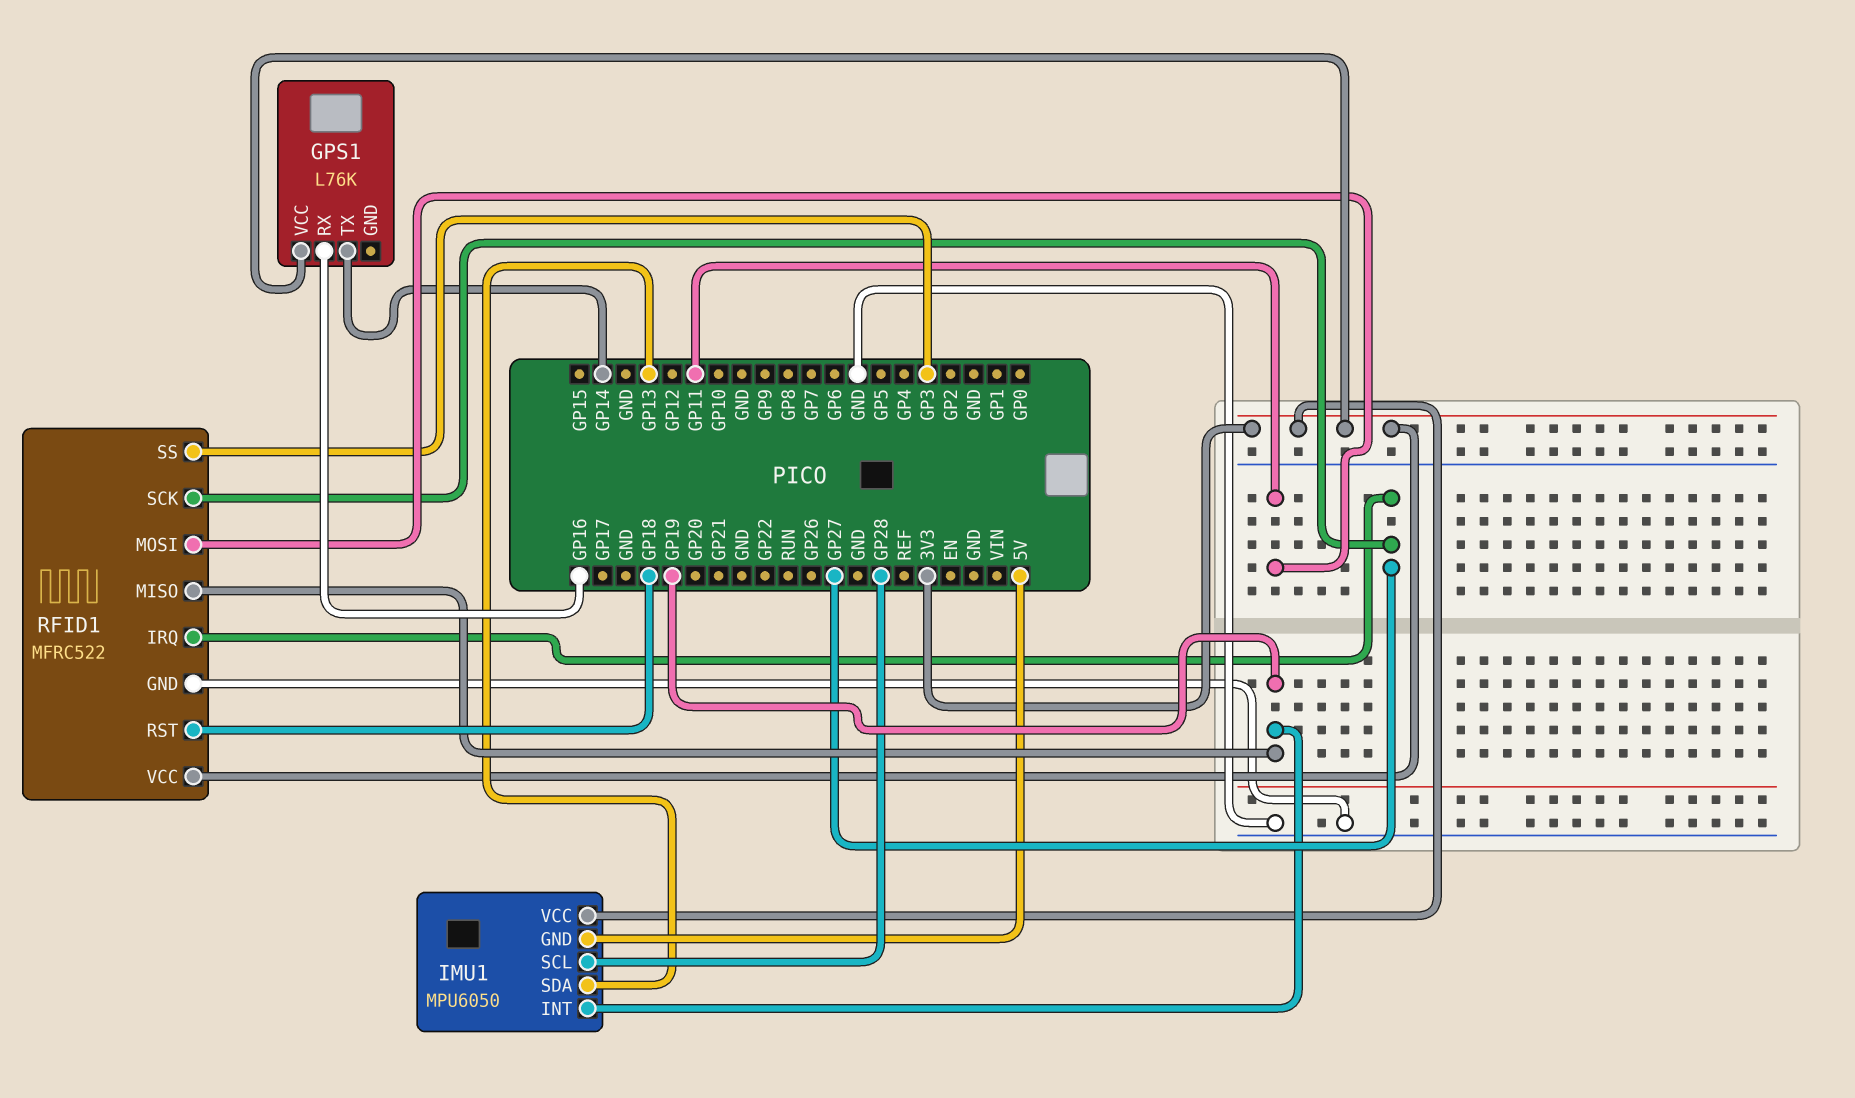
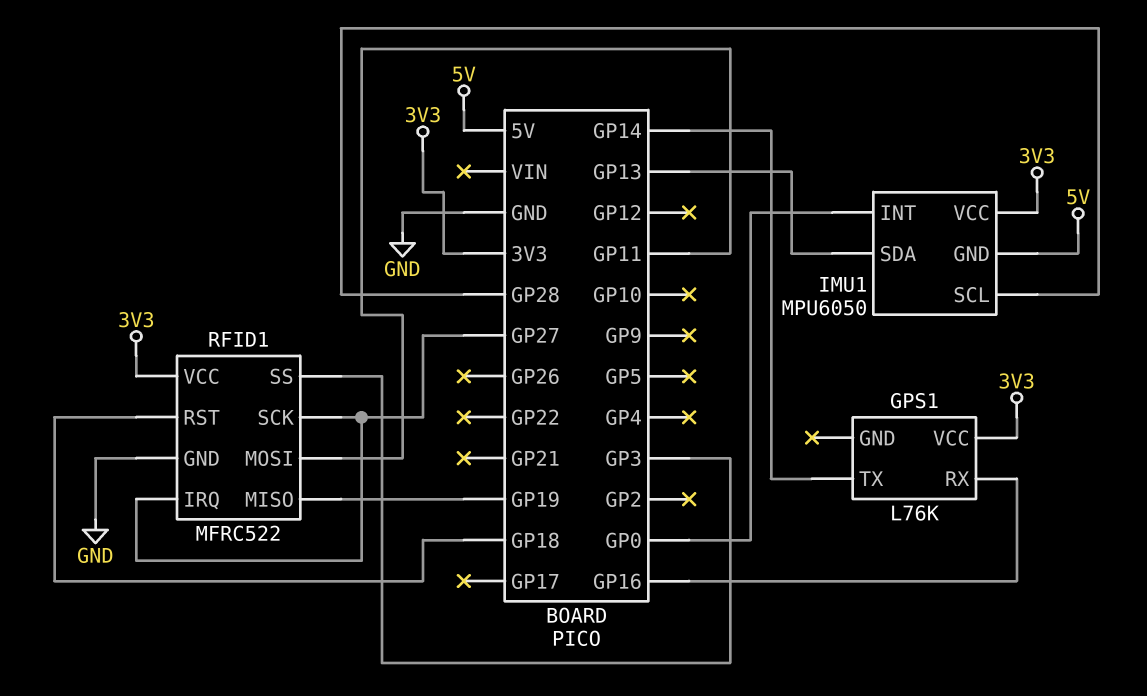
IMU1 pin INT: GP19 -> GP0

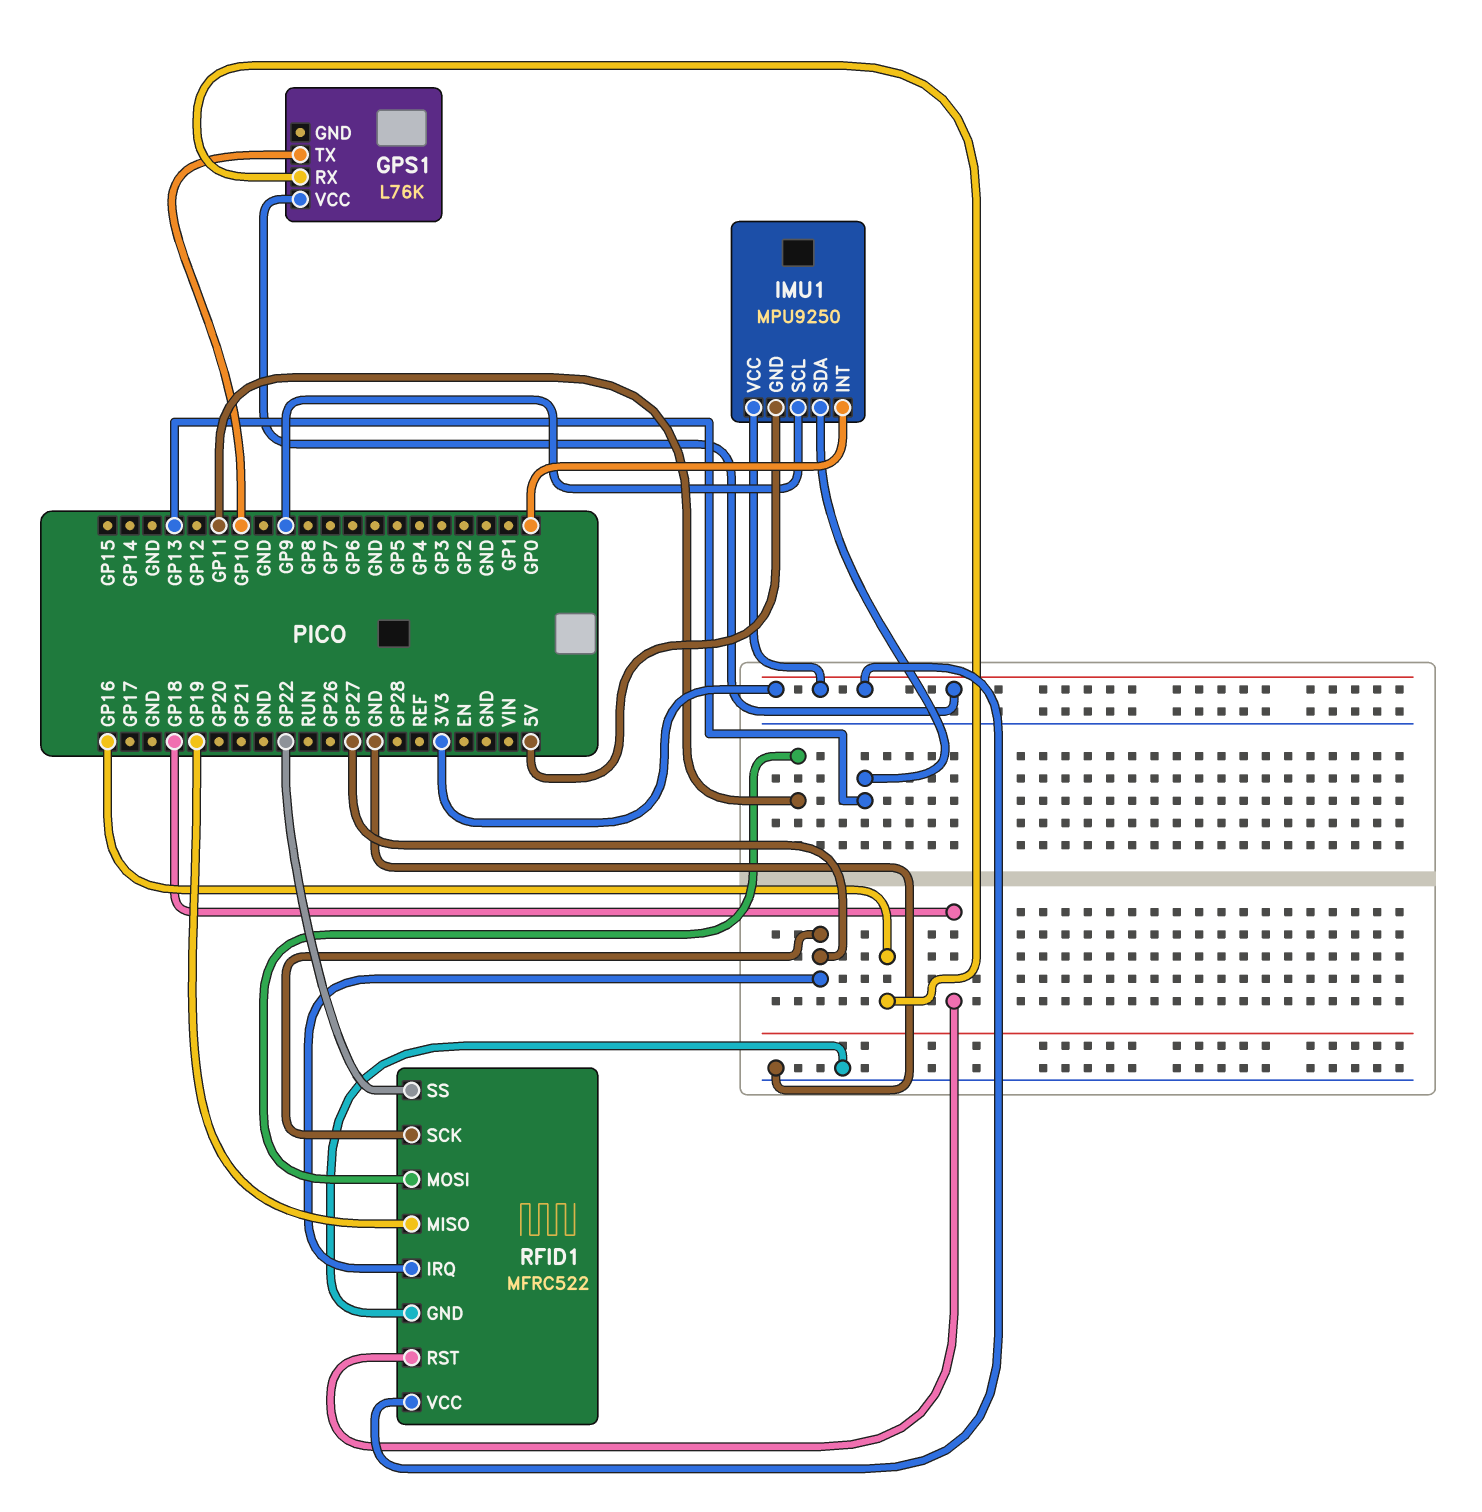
GPS1 pin TX: GP14 -> GP10
IMU1: MPU6050 -> MPU9250
IMU1 pin SCL: GP28 -> GP9
RFID1 pin SS: GP3 -> GP22

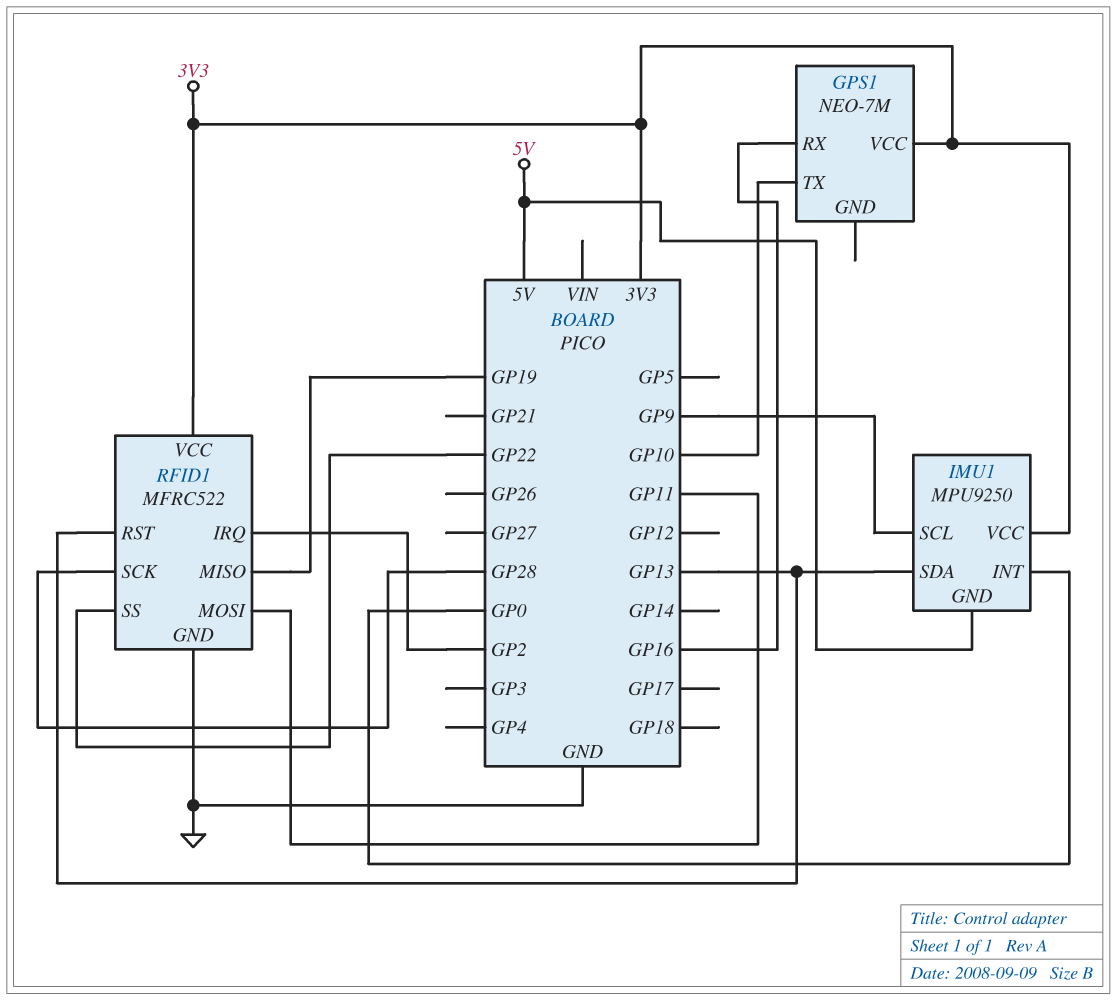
GPS1: L76K -> NEO-7M
RFID1 pin IRQ: GP27 -> GP2
RFID1 pin RST: GP18 -> GP13
RFID1 pin SCK: GP27 -> GP28

